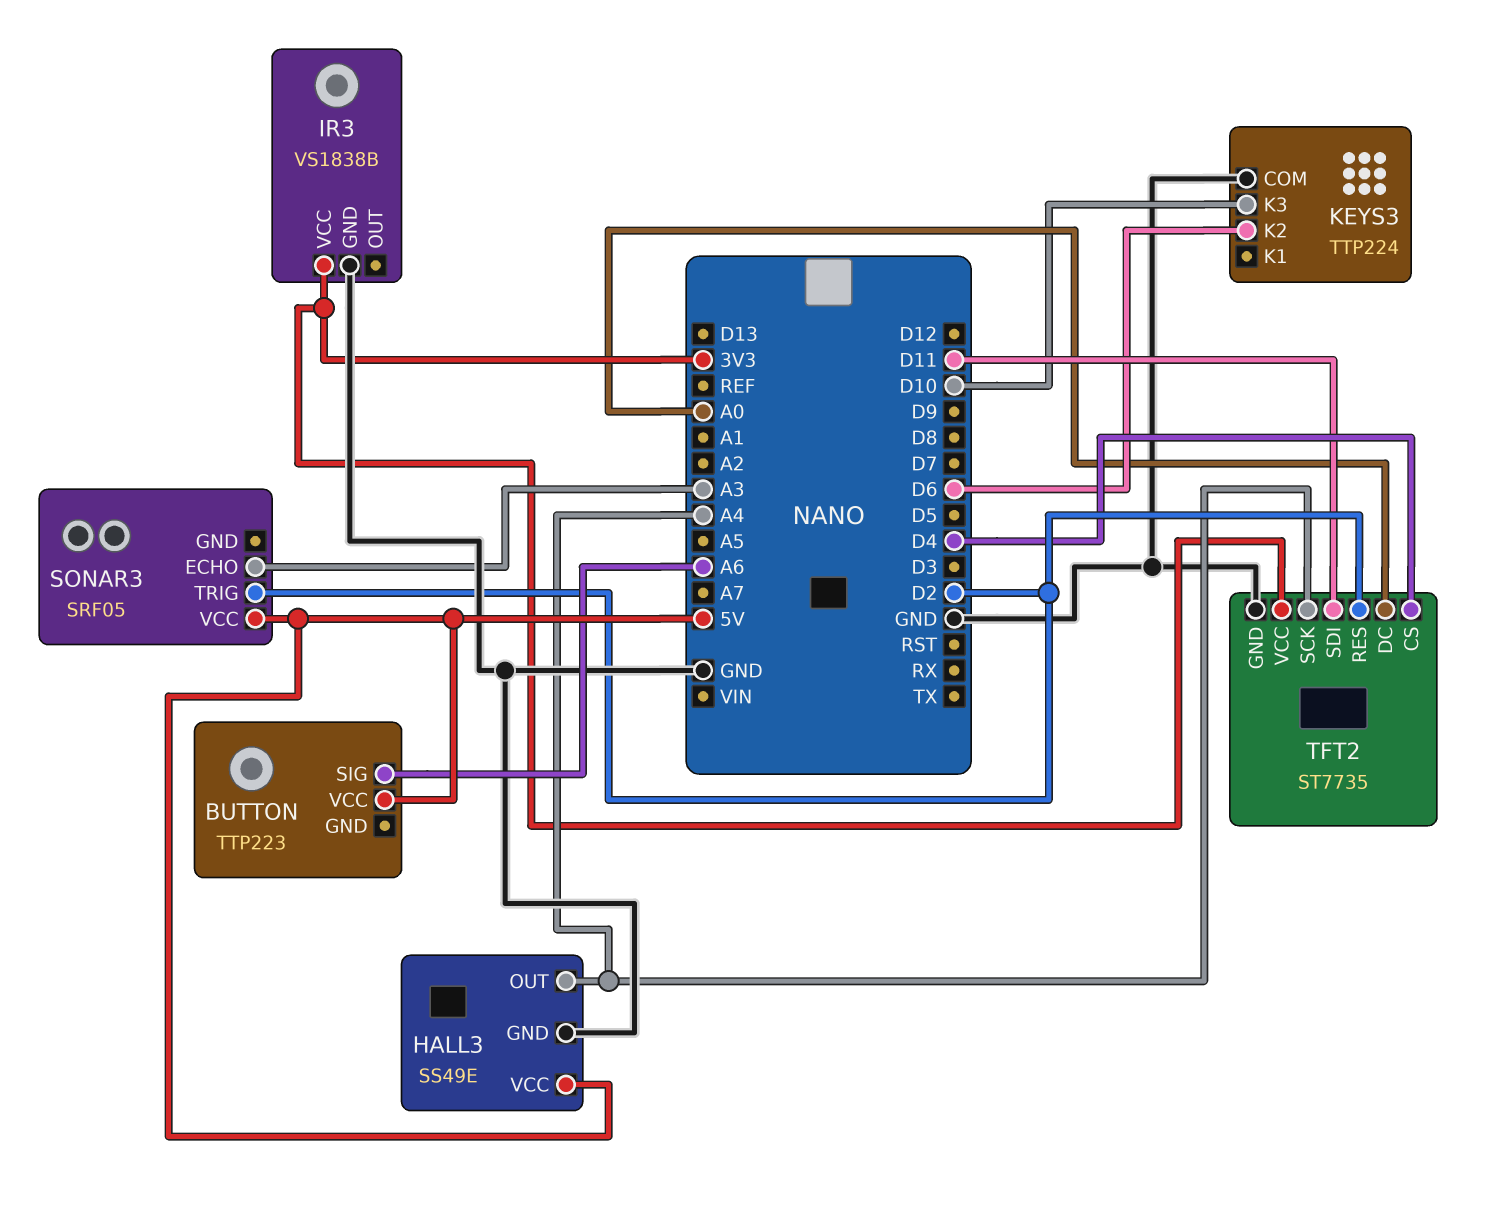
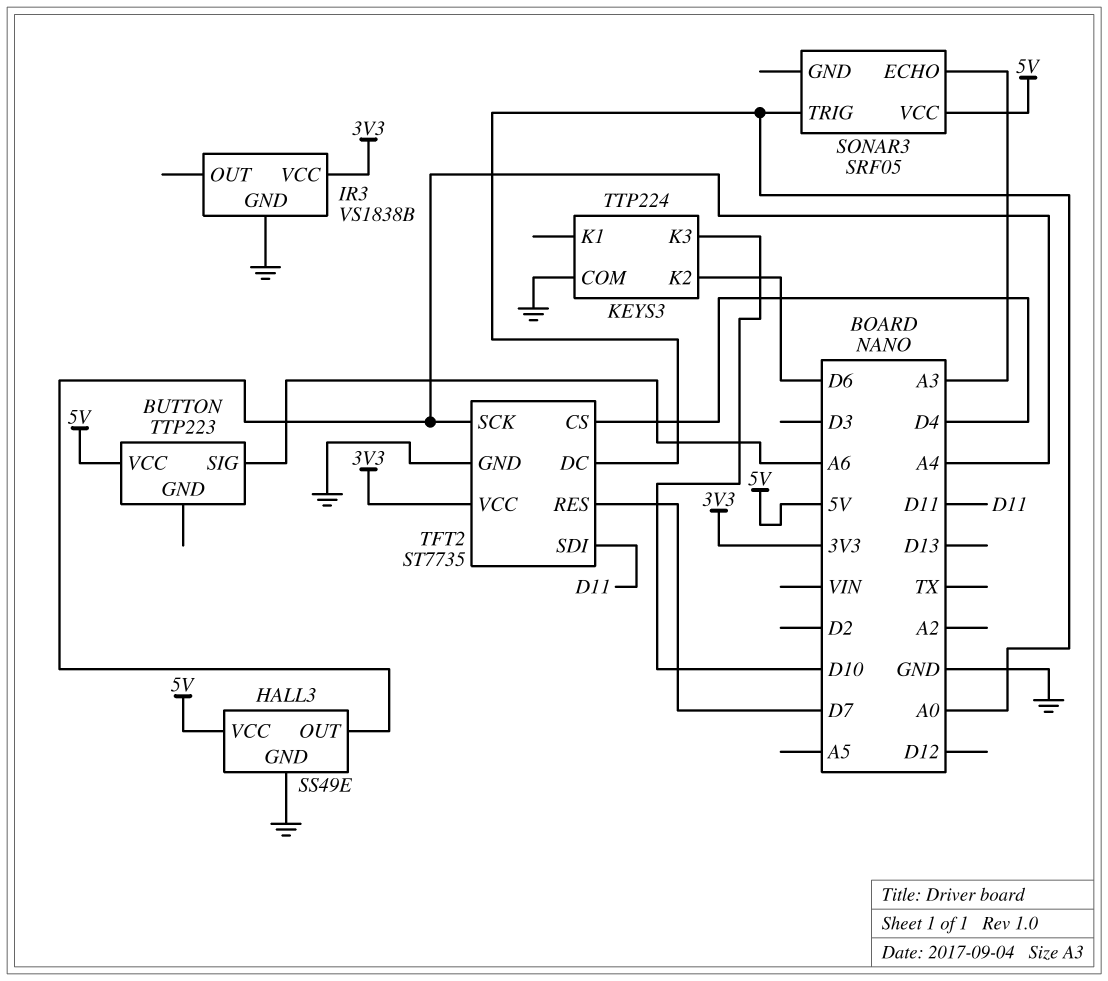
SONAR3 pin TRIG: D2 -> A0
TFT2 pin RES: D2 -> D7

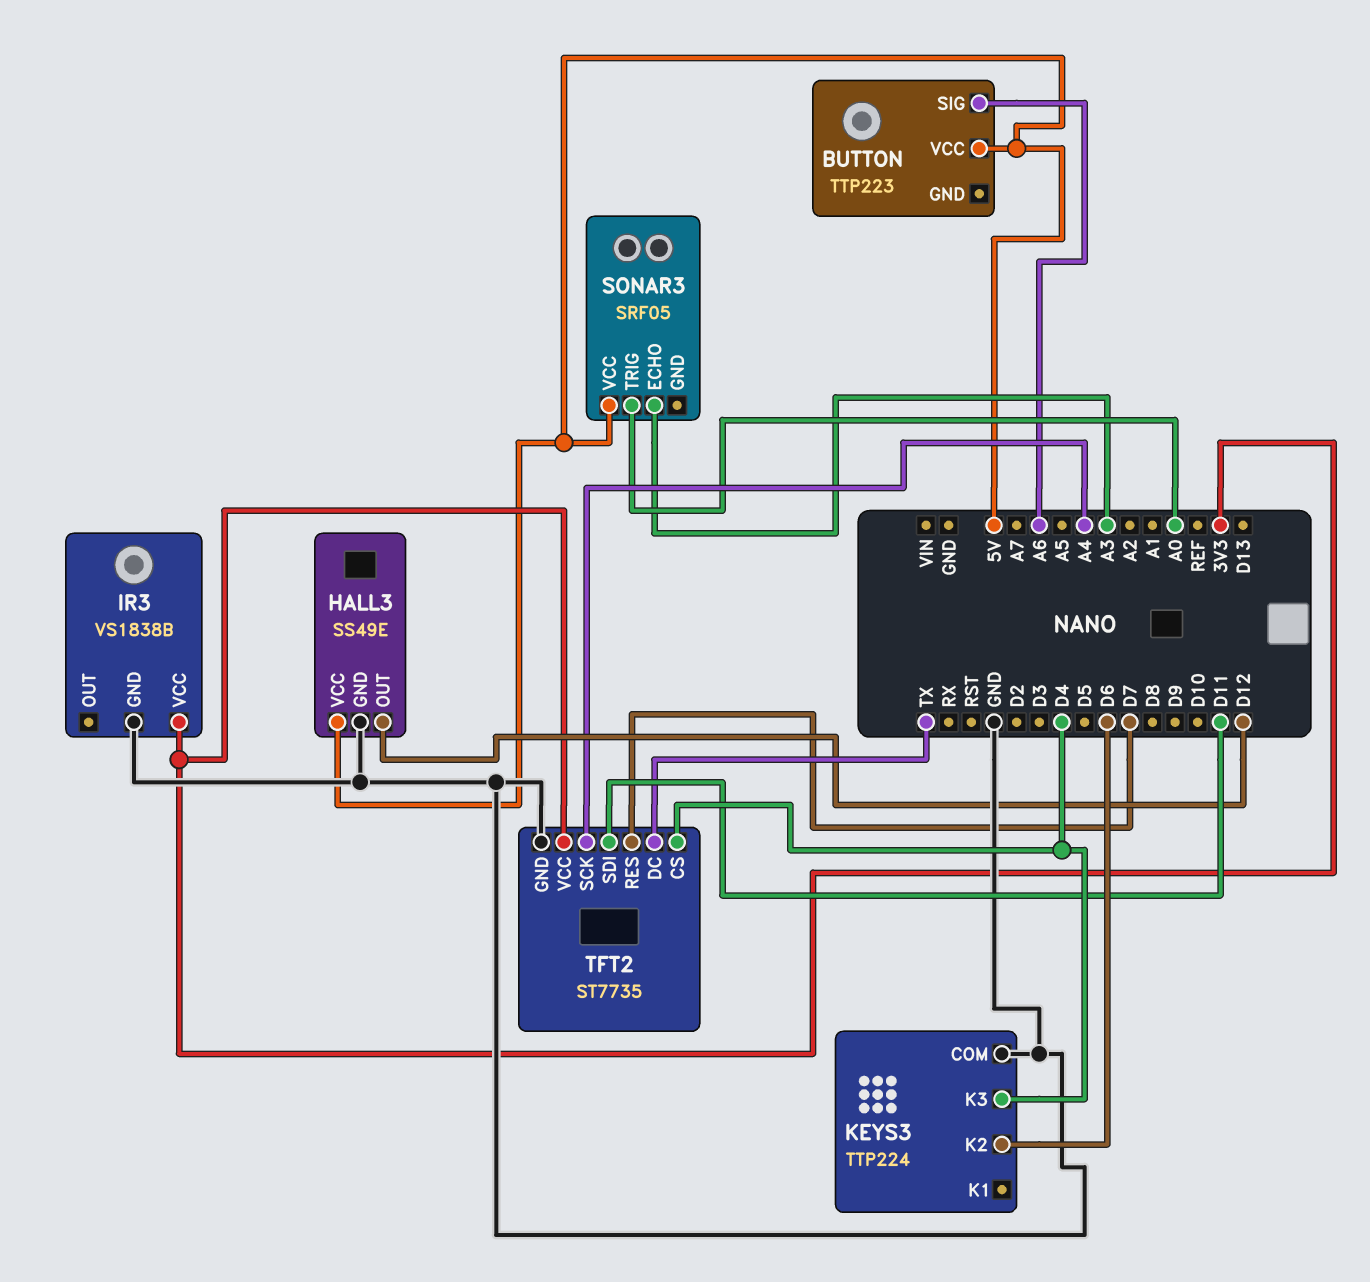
HALL3 pin OUT: A4 -> D12
KEYS3 pin K3: D10 -> D4
TFT2 pin DC: A0 -> TX

